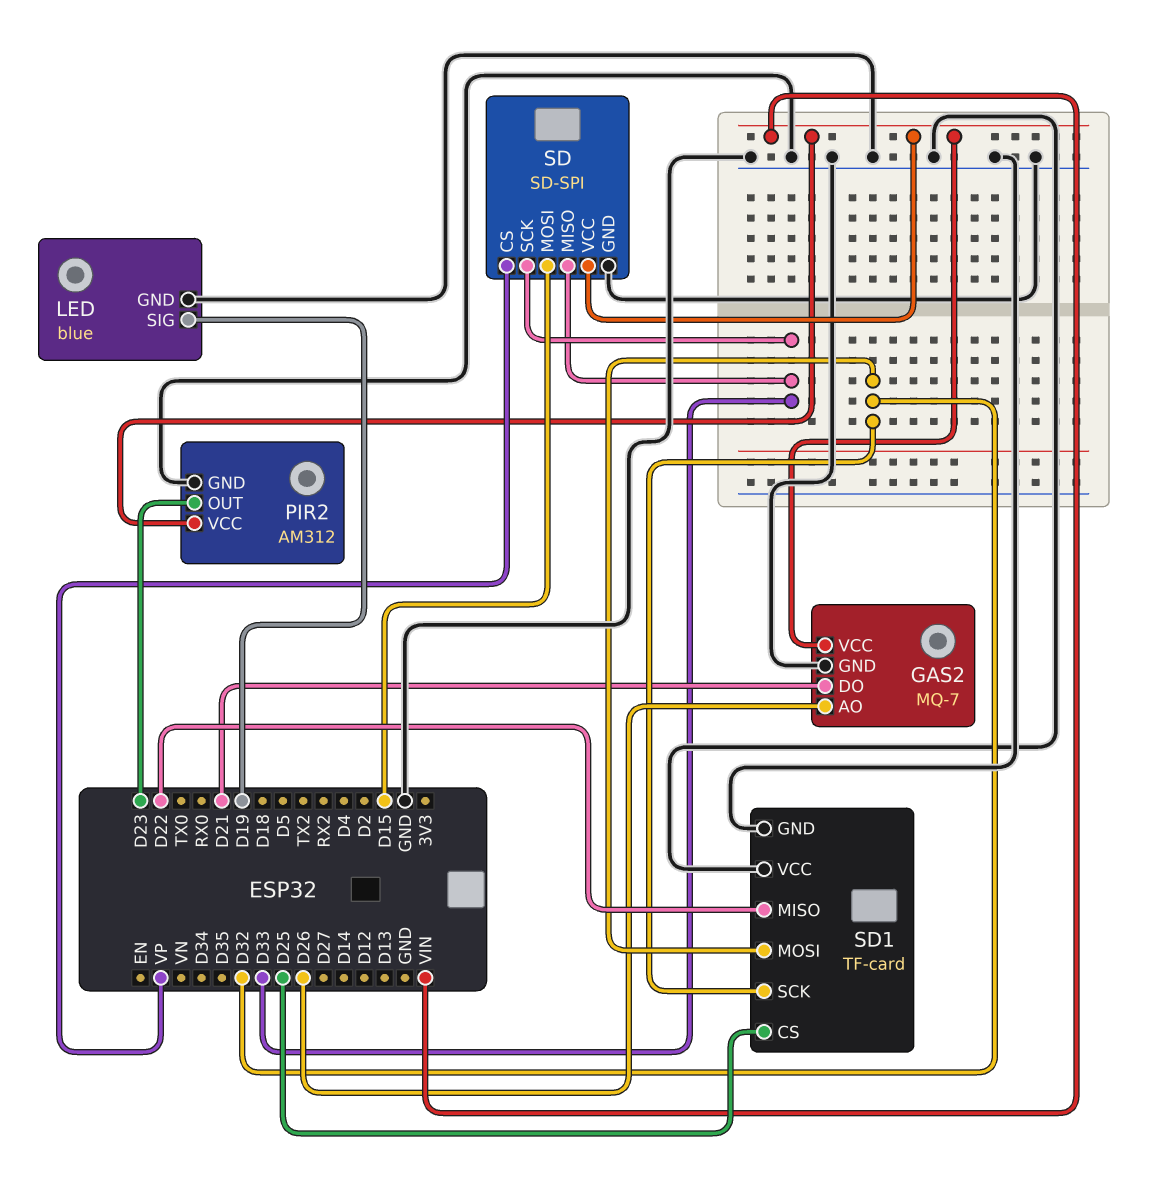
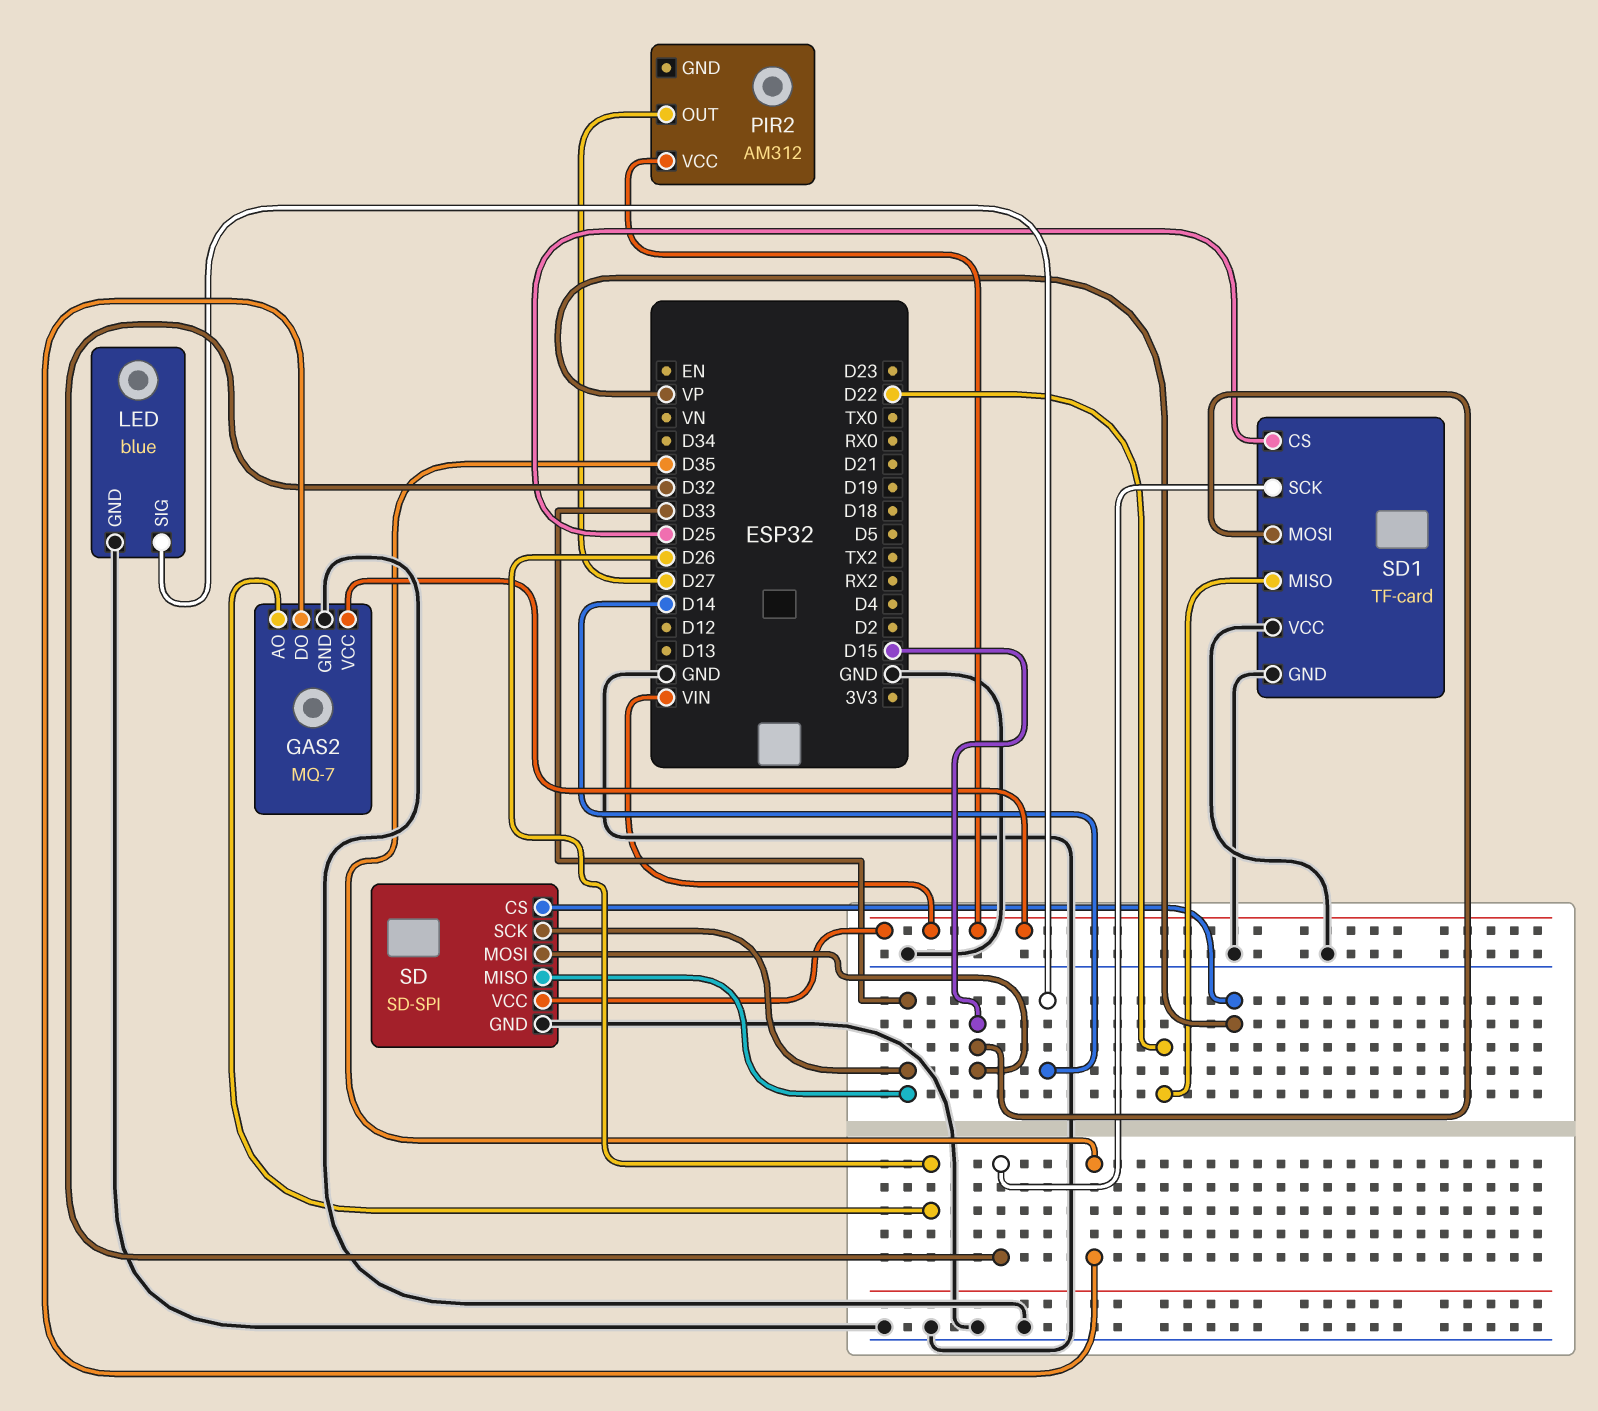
GAS2 pin DO: D21 -> D35
LED pin SIG: D19 -> D14
PIR2 pin GND: GND -> none
PIR2 pin OUT: D23 -> D27
SD1 pin MOSI: D32 -> D15

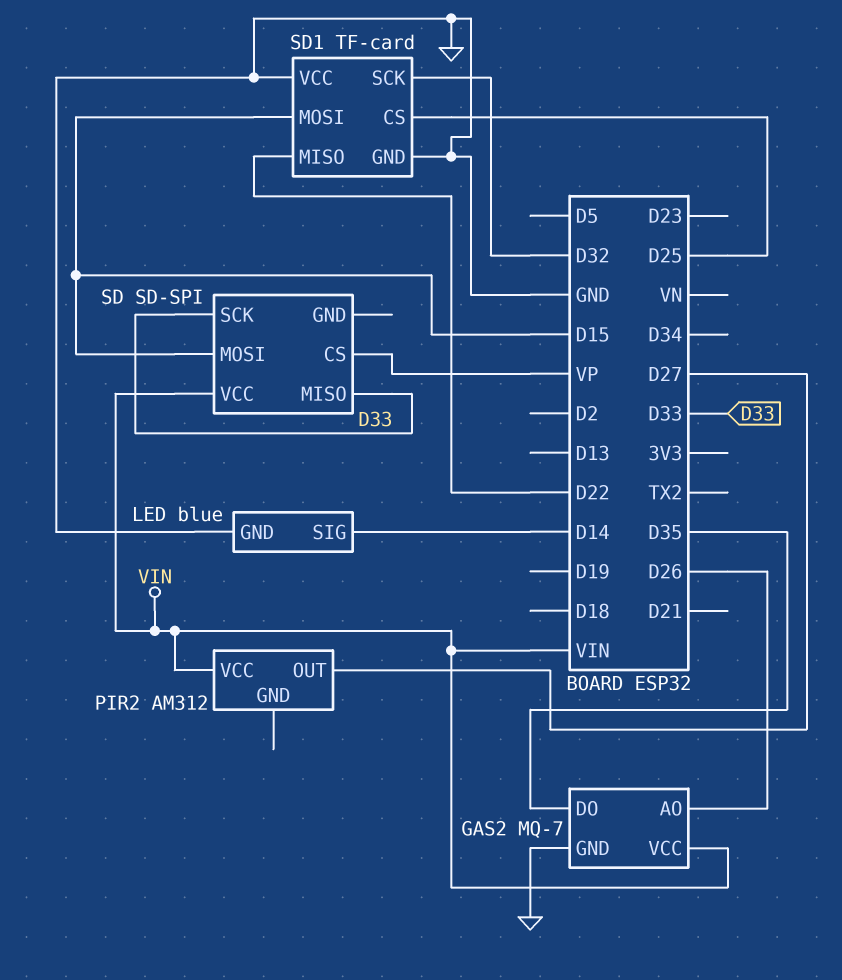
SD pin GND: GND -> none

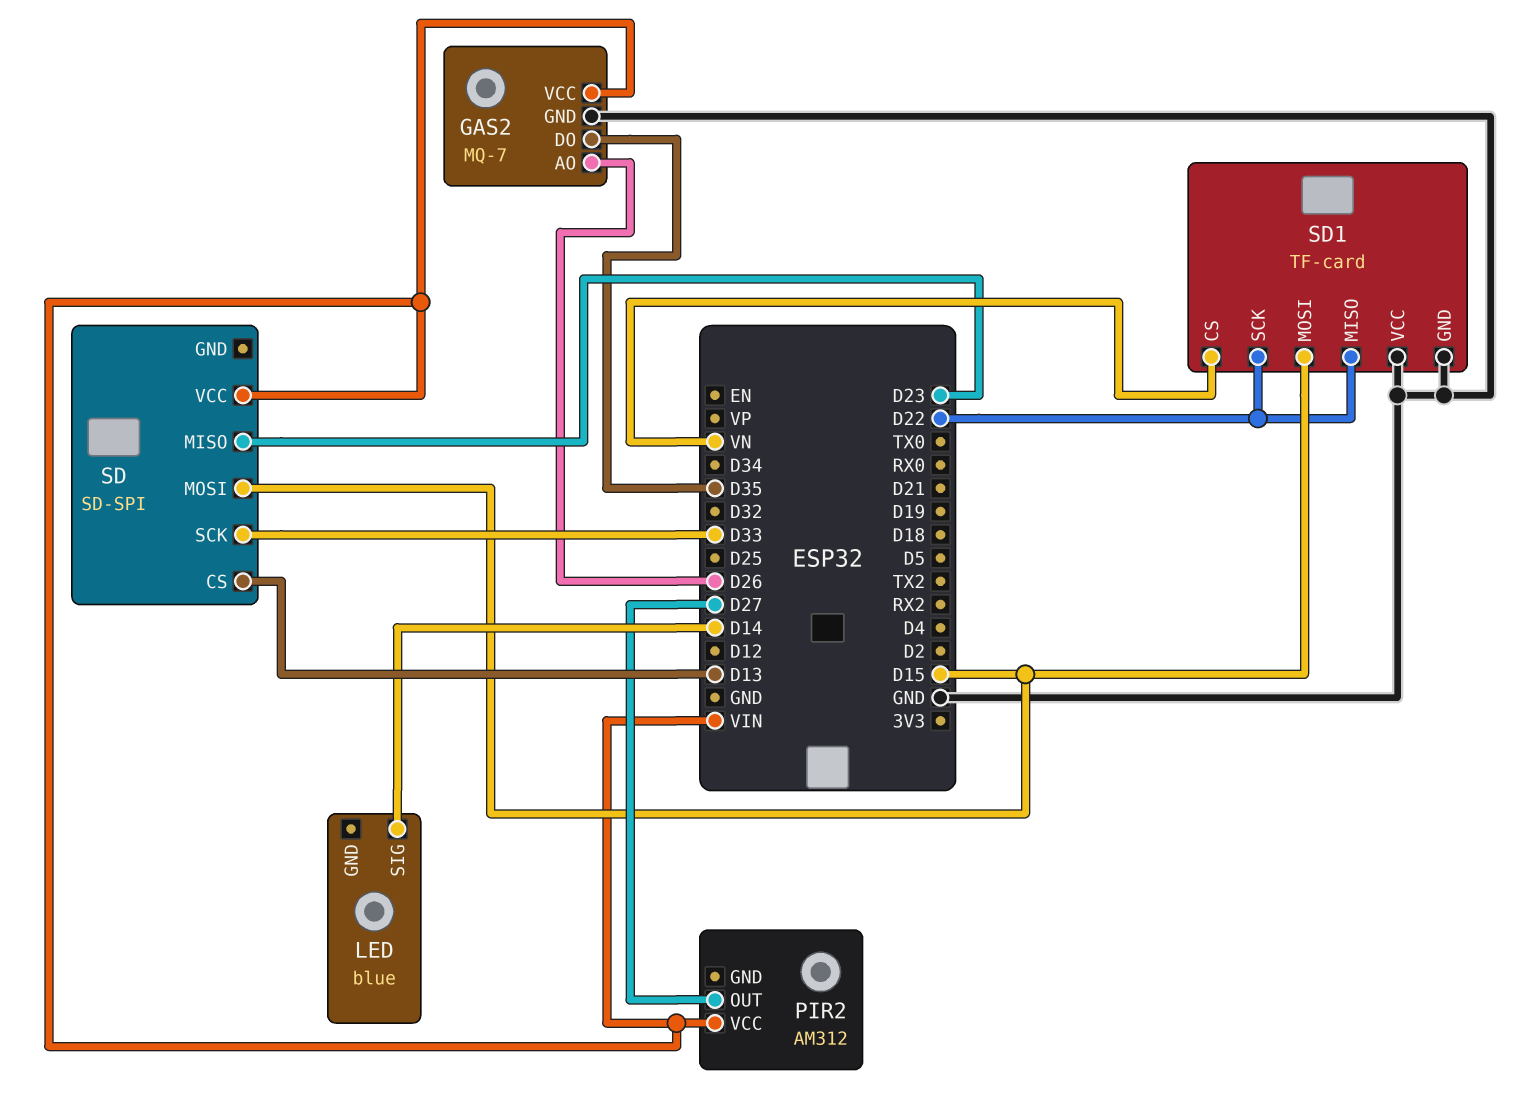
LED pin GND: GND -> none
SD pin CS: VP -> D13
SD pin MISO: D33 -> D23
SD1 pin CS: D25 -> VN
SD1 pin SCK: D32 -> D22

